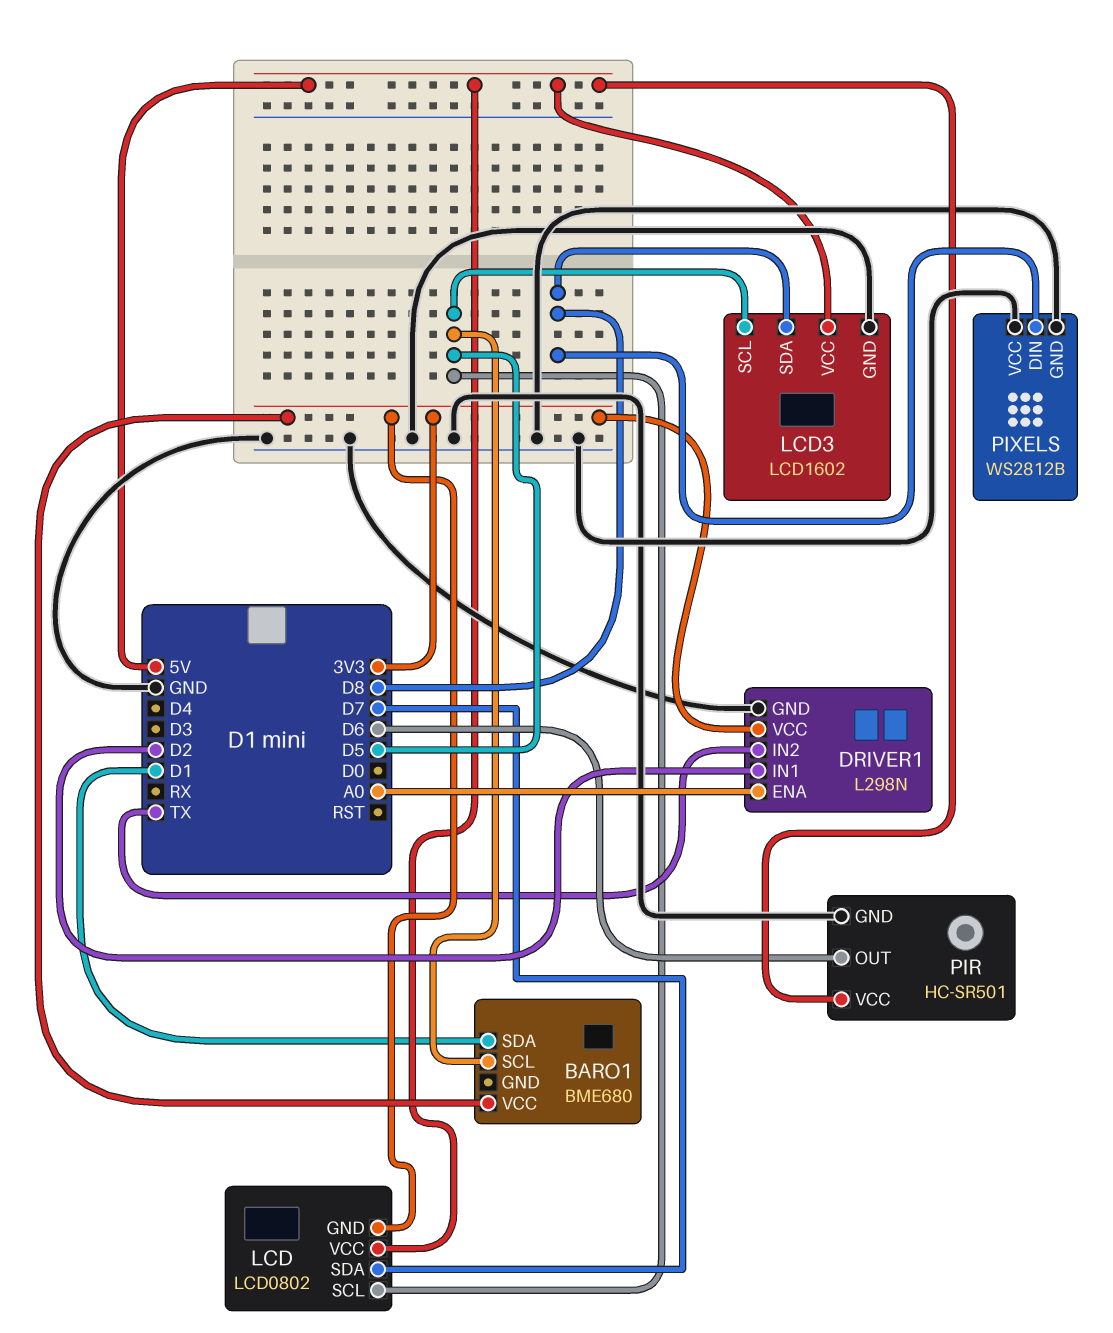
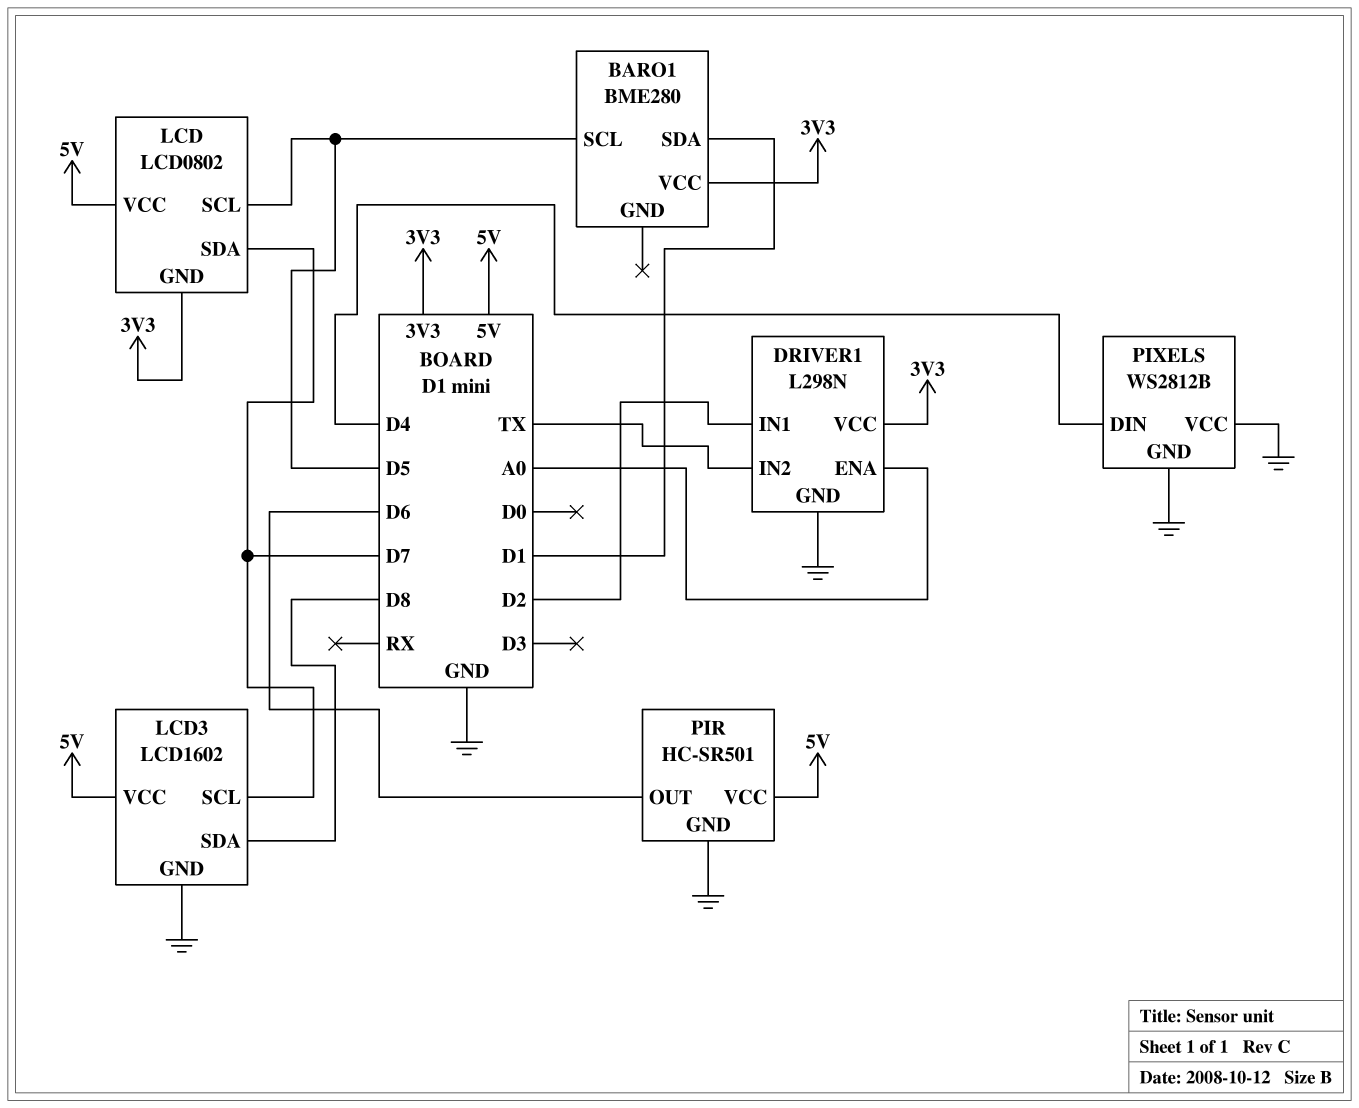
BARO1: BME680 -> BME280
LCD3 pin SCL: D5 -> D7
PIXELS pin DIN: D8 -> D4

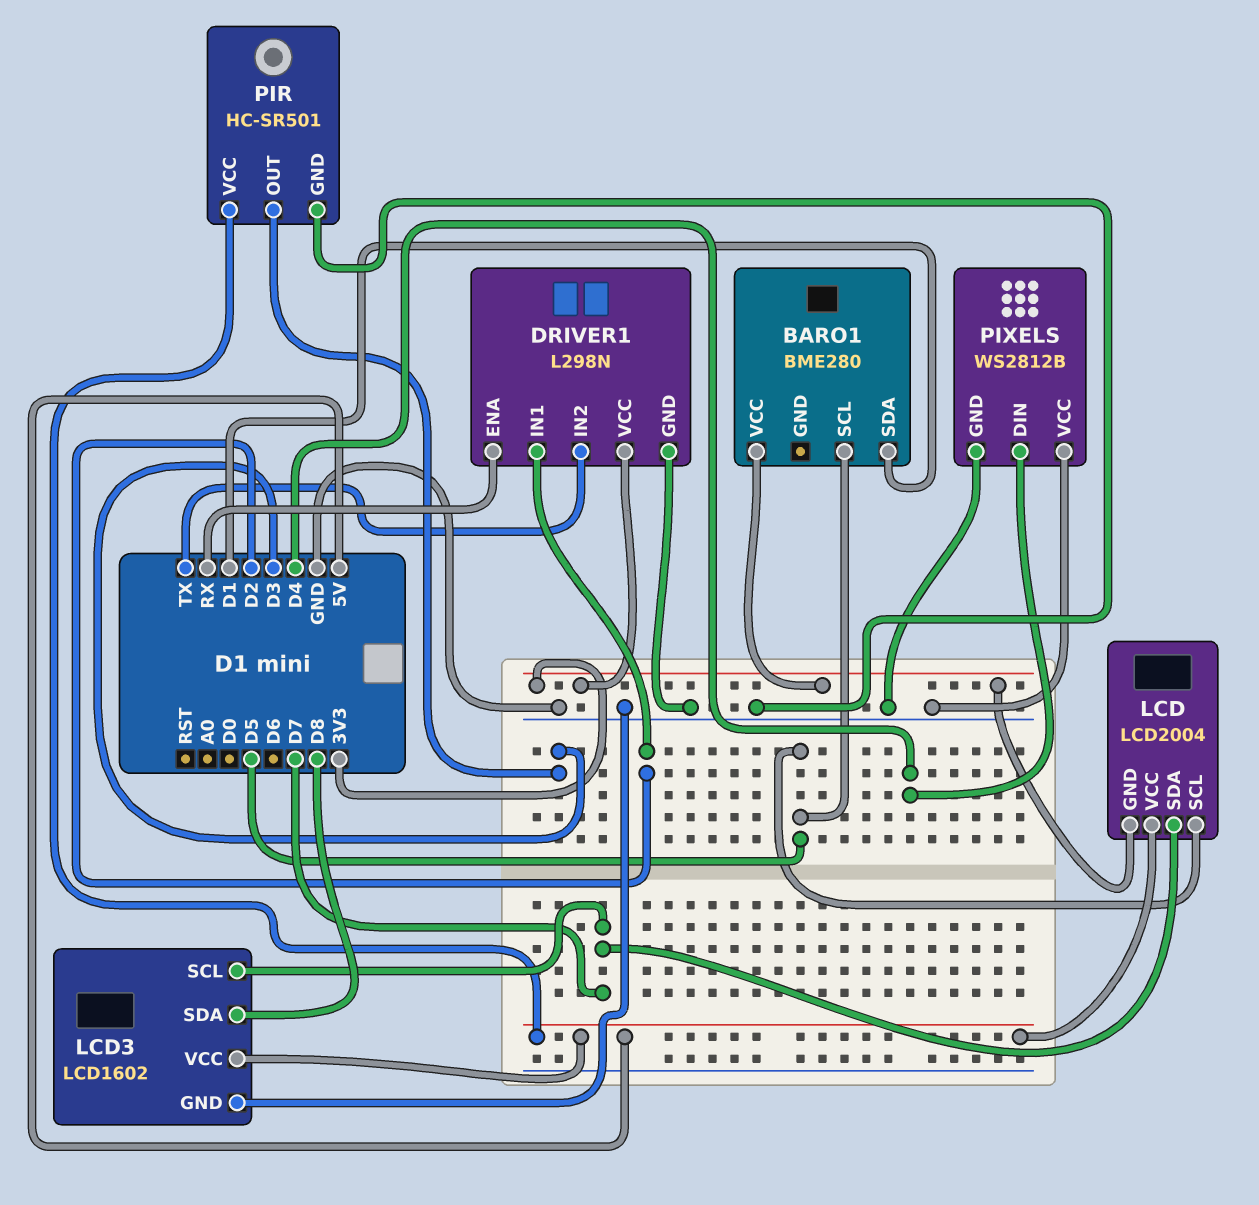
DRIVER1 pin ENA: A0 -> RX
LCD: LCD0802 -> LCD2004
PIR pin OUT: D6 -> D3

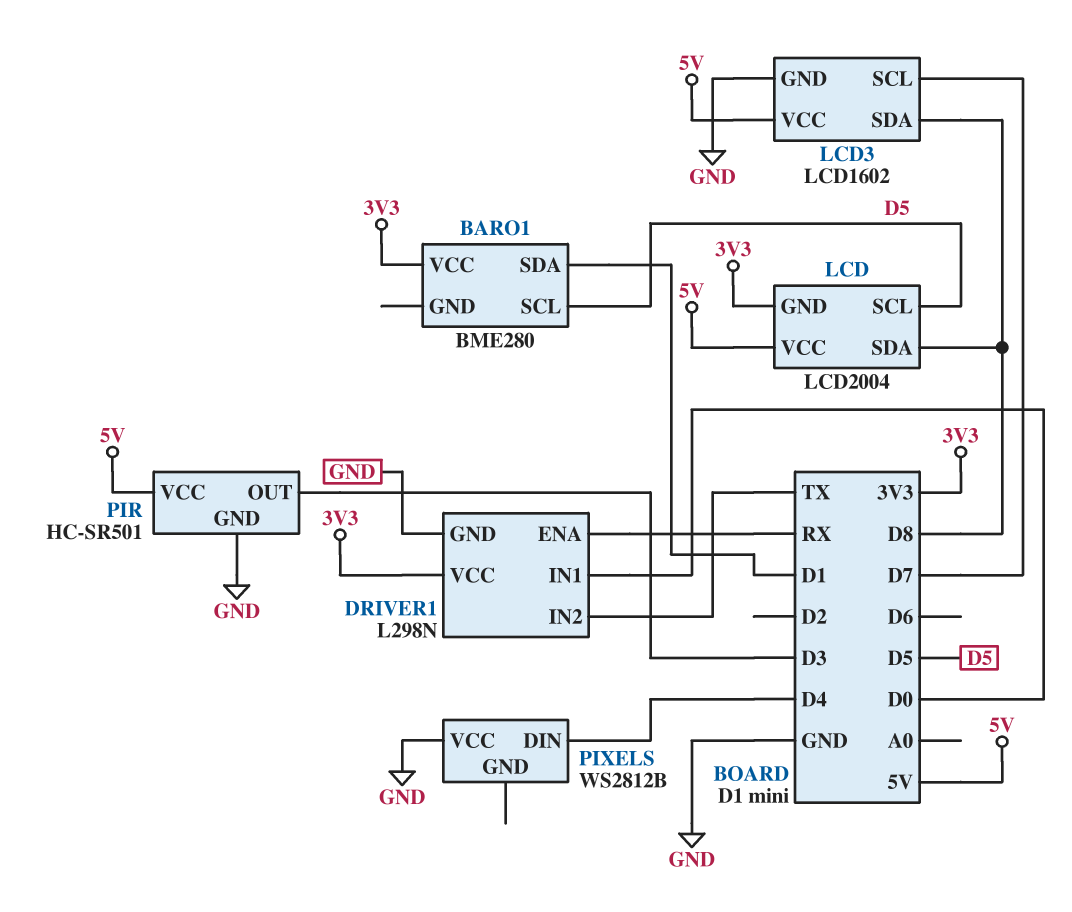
DRIVER1 pin IN1: D2 -> D0
LCD pin SDA: D7 -> D8
PIXELS pin GND: GND -> none

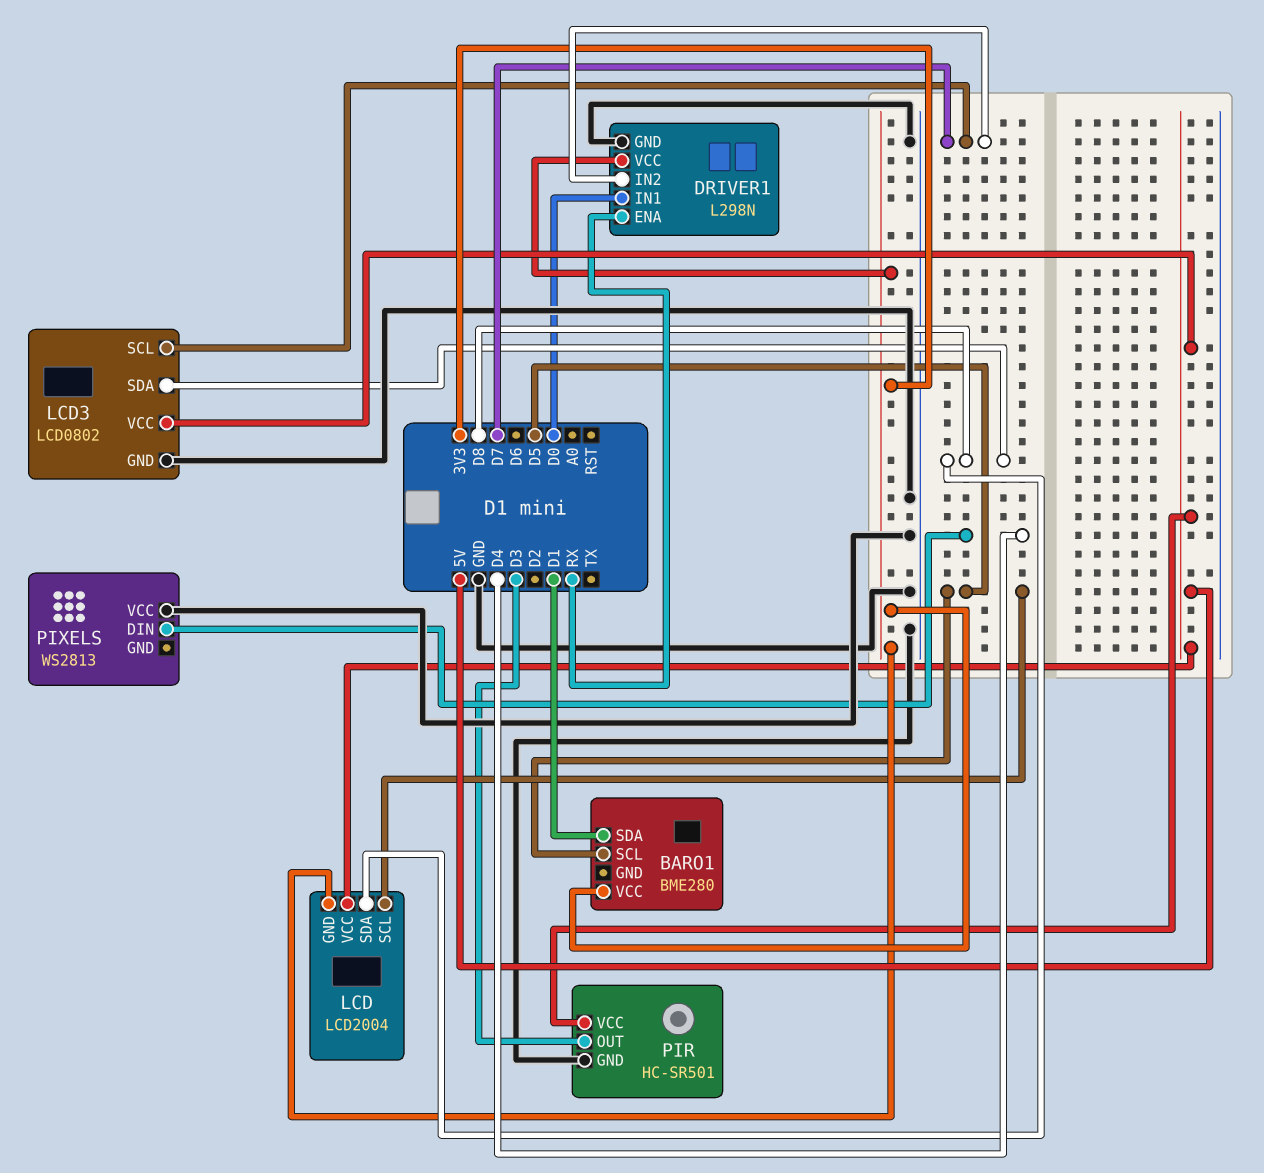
DRIVER1 pin IN2: TX -> D7
LCD3: LCD1602 -> LCD0802
PIXELS: WS2812B -> WS2813

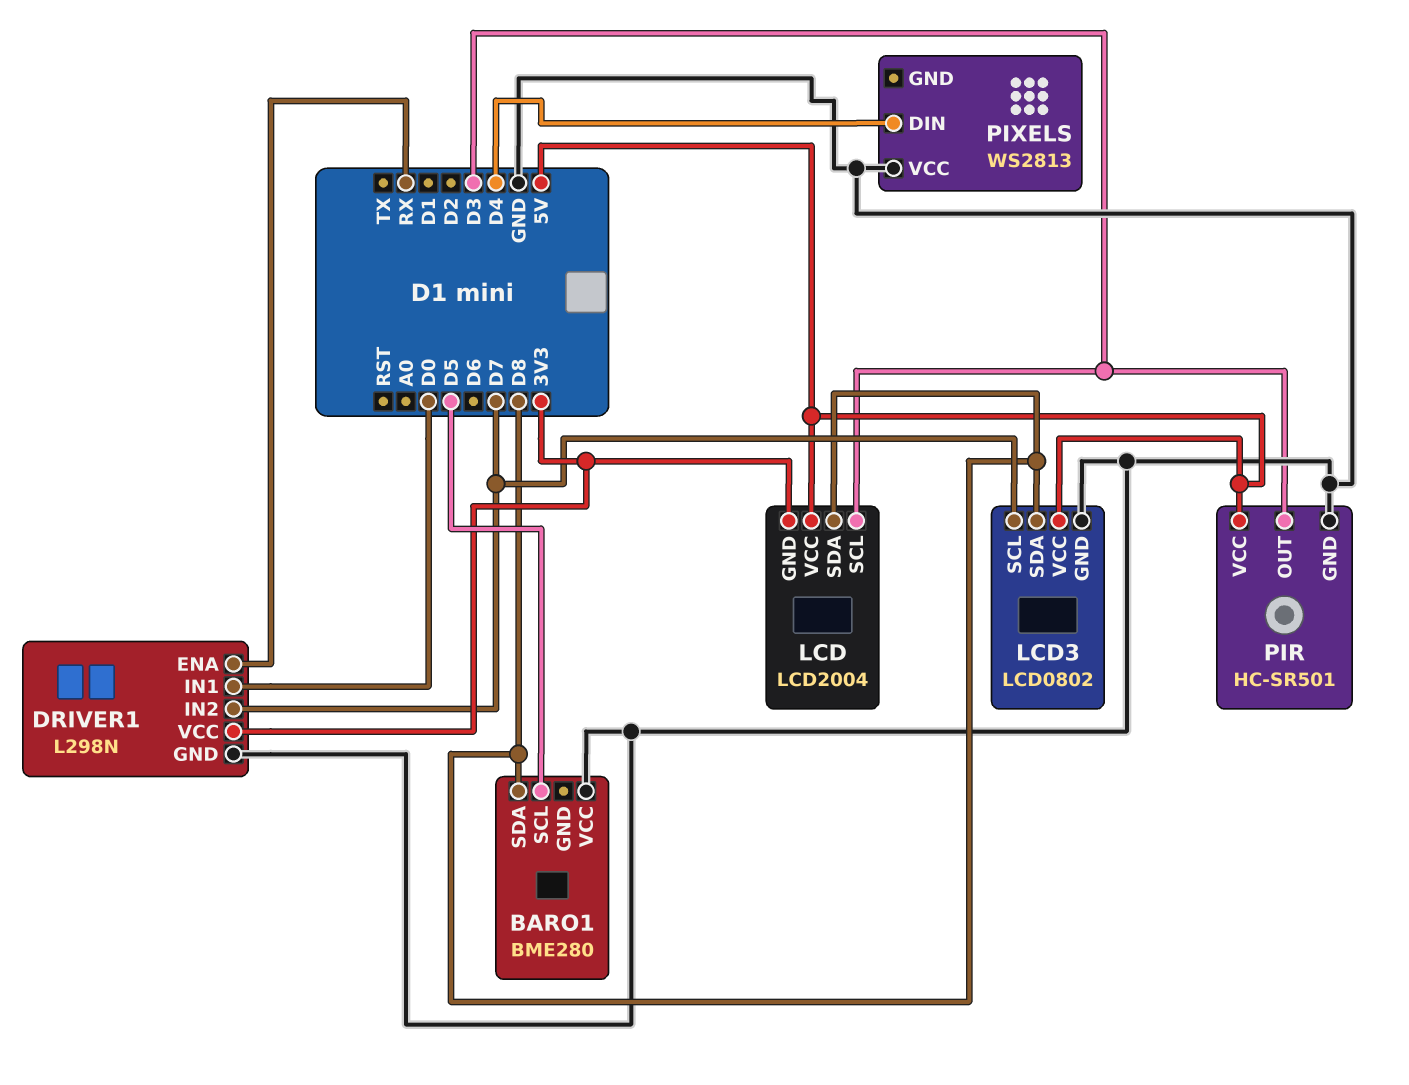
BARO1 pin SDA: D1 -> D8
BARO1 pin VCC: 3V3 -> GND
LCD pin SCL: D5 -> D3

